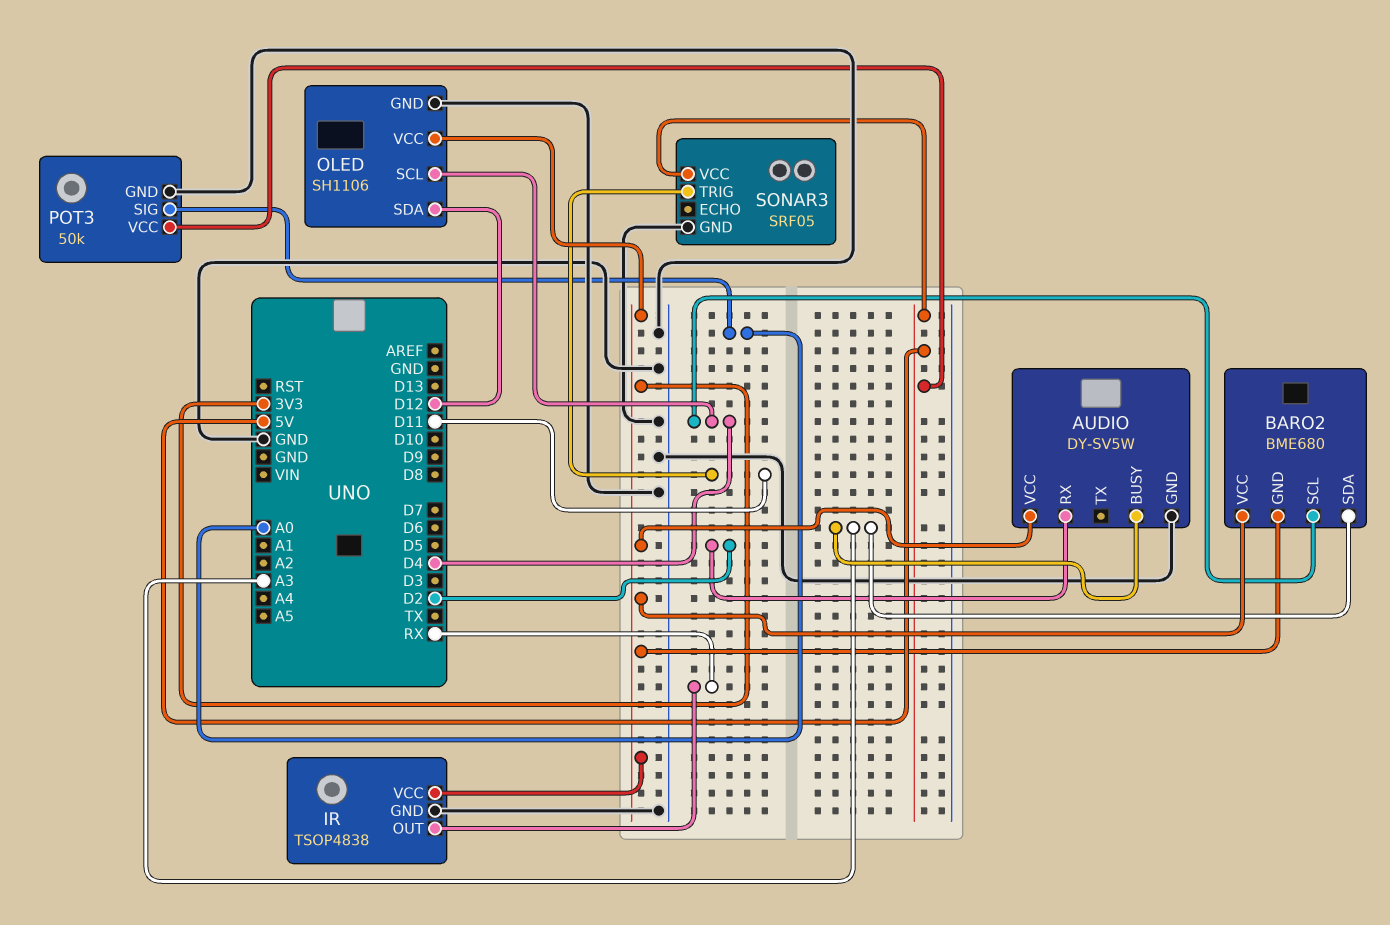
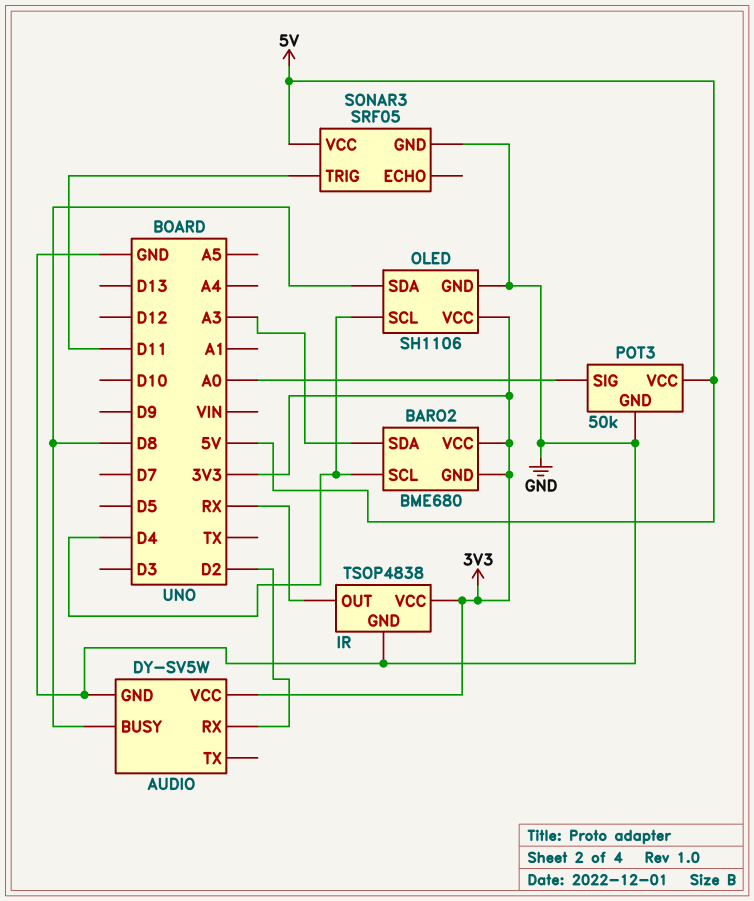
AUDIO pin BUSY: A3 -> D8
OLED pin SDA: D12 -> D8

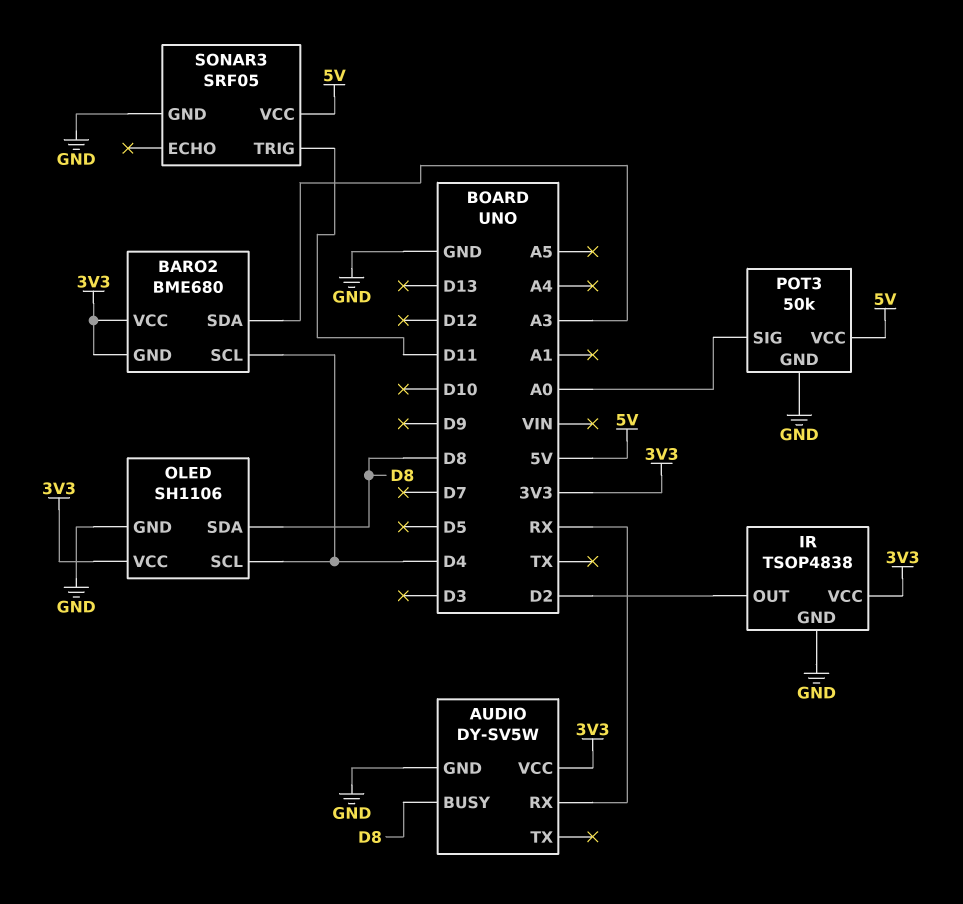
AUDIO pin RX: D2 -> RX
IR pin OUT: RX -> D2

